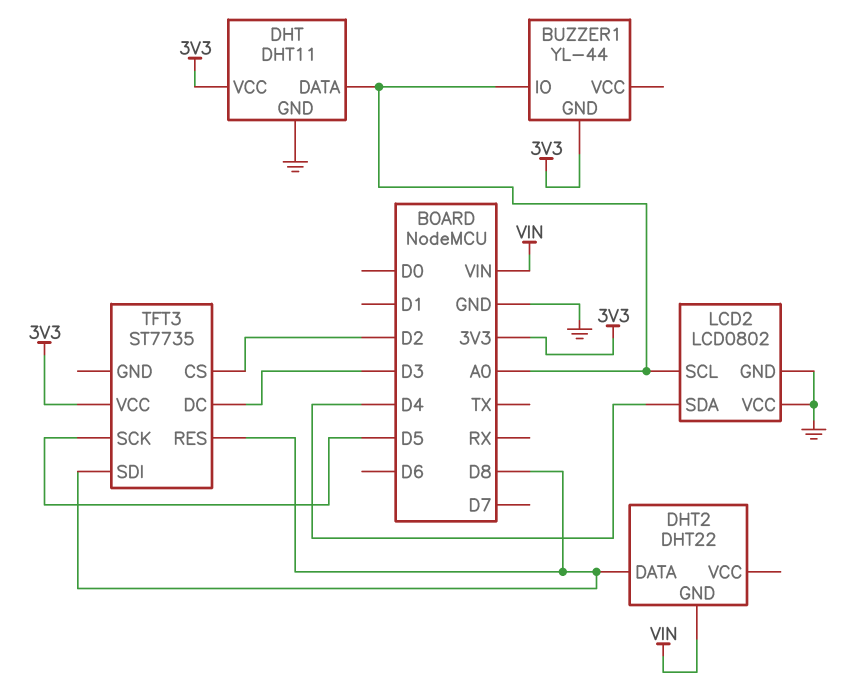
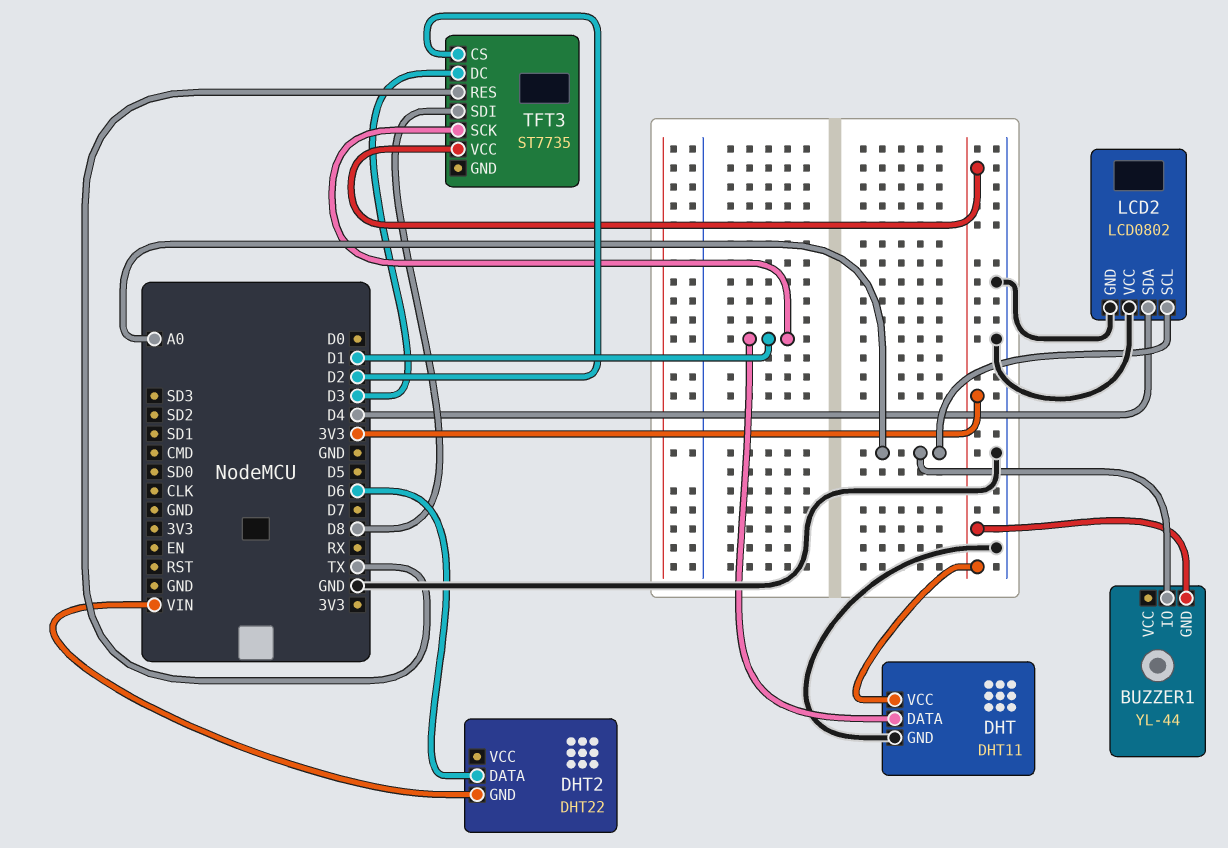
DHT pin DATA: A0 -> D1
DHT2 pin DATA: D8 -> D6
TFT3 pin RES: D8 -> TX
TFT3 pin SCK: D5 -> D1

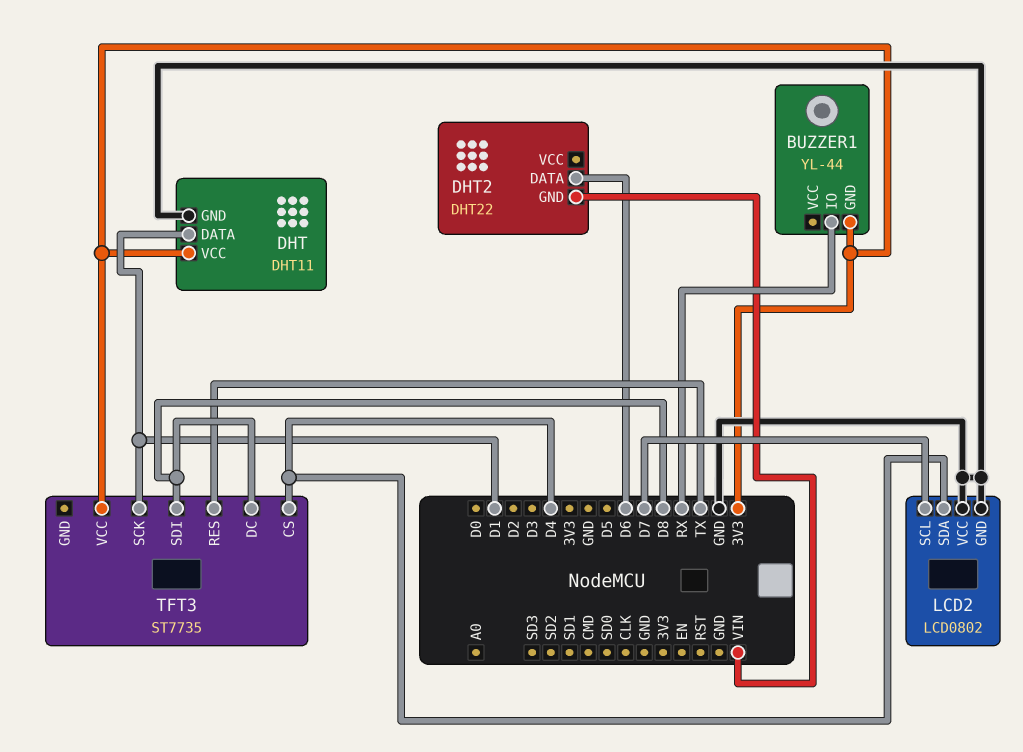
BUZZER1 pin IO: A0 -> RX
LCD2 pin SCL: A0 -> D7
TFT3 pin CS: D2 -> D4
TFT3 pin DC: D3 -> D8

